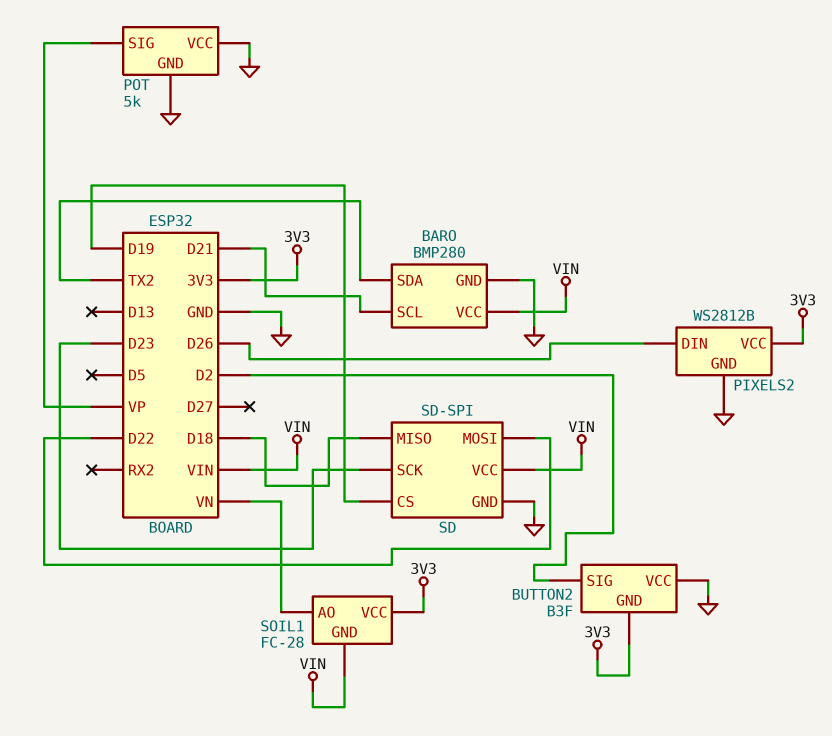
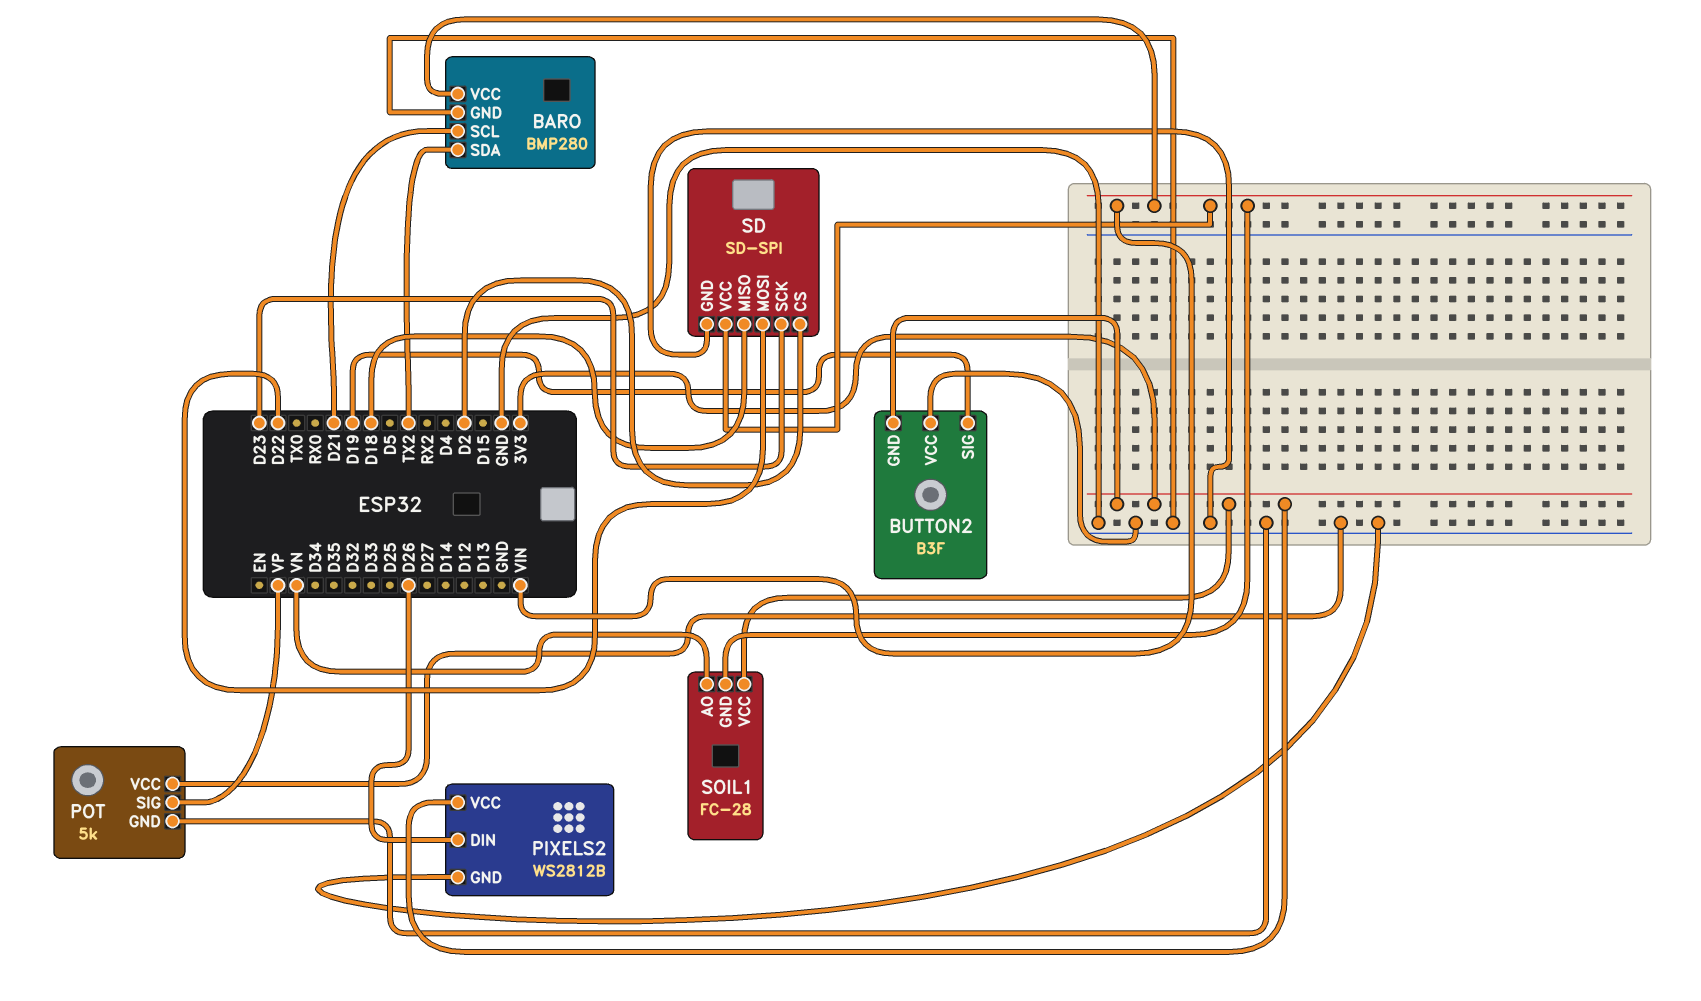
BUTTON2 pin SIG: D2 -> D19
SD pin CS: D19 -> D2

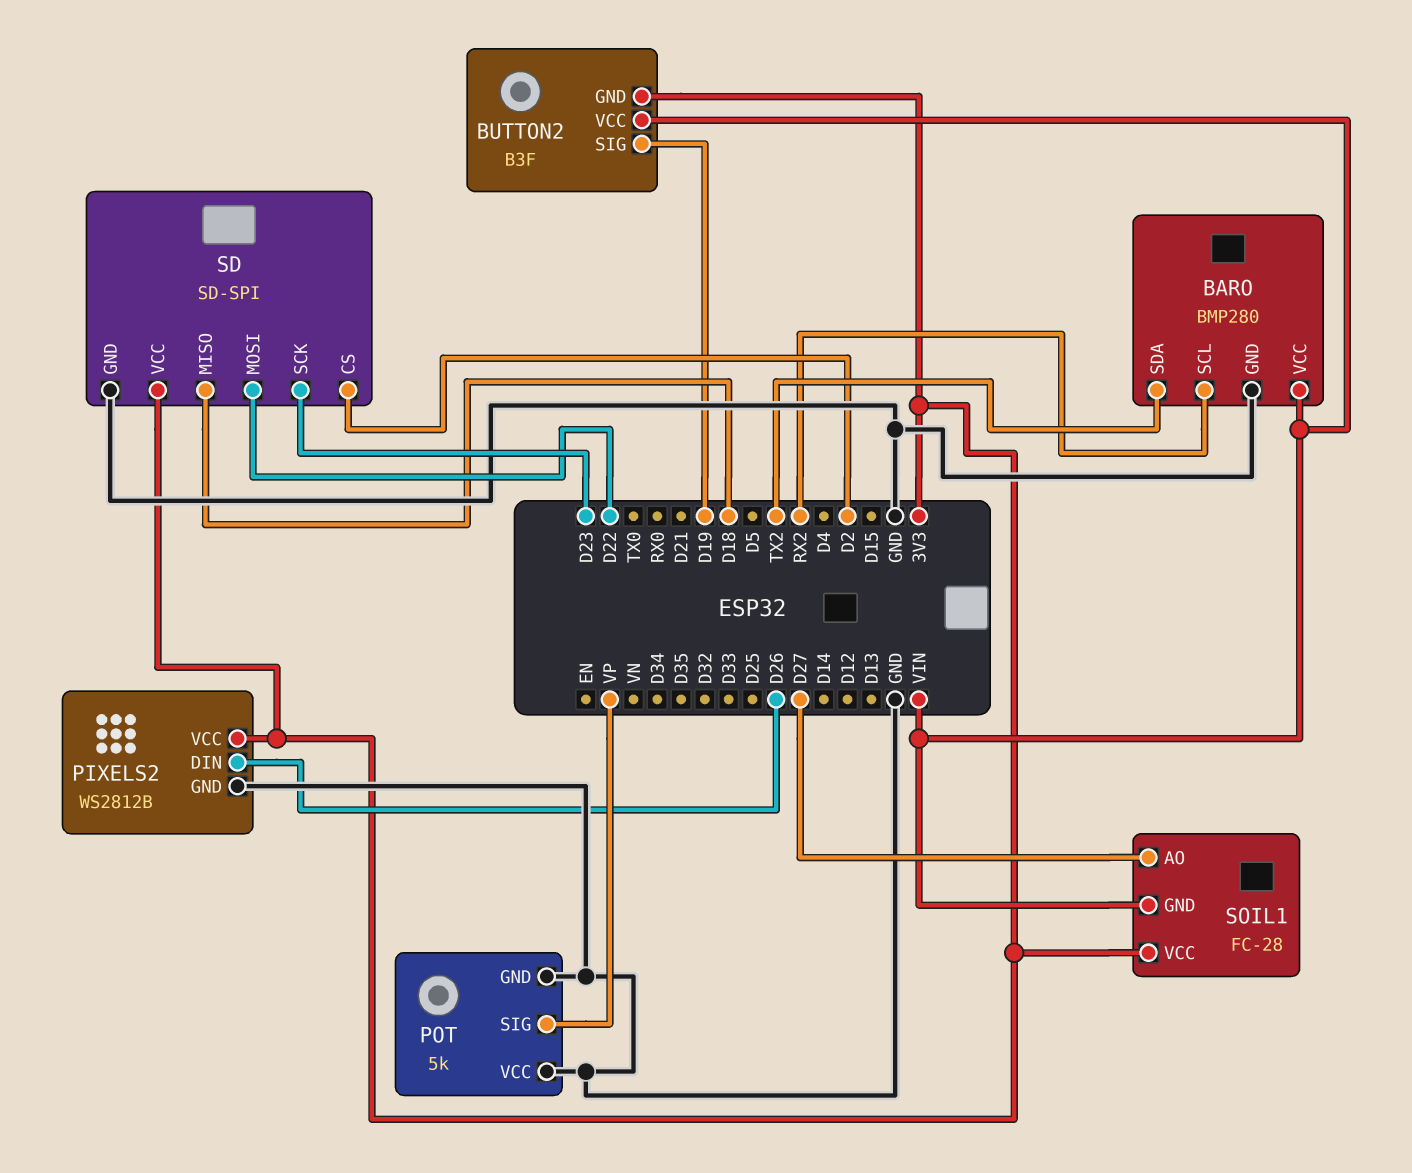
BARO pin SCL: D21 -> RX2
BUTTON2 pin VCC: GND -> VIN
SD pin VCC: VIN -> 3V3
SOIL1 pin AO: VN -> D27

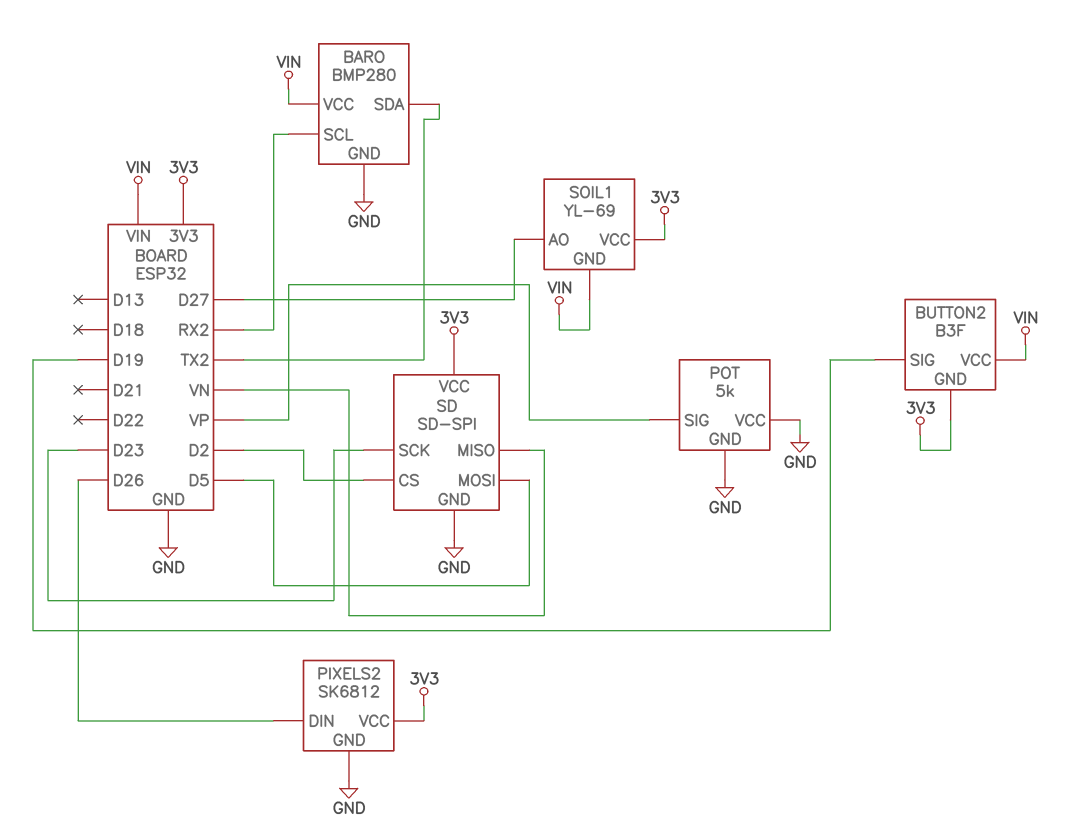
PIXELS2: WS2812B -> SK6812
SD pin MISO: D18 -> VN
SD pin MOSI: D22 -> D5
SOIL1: FC-28 -> YL-69

